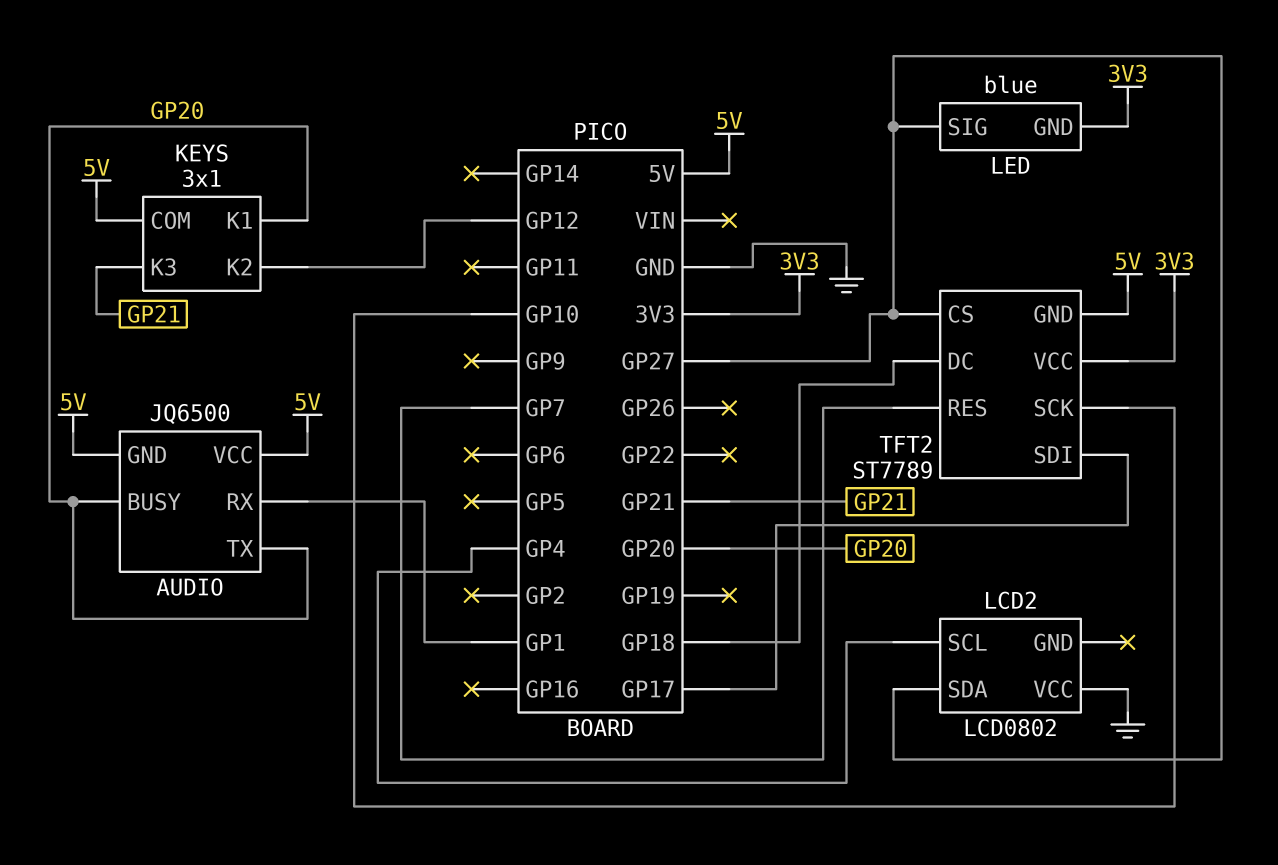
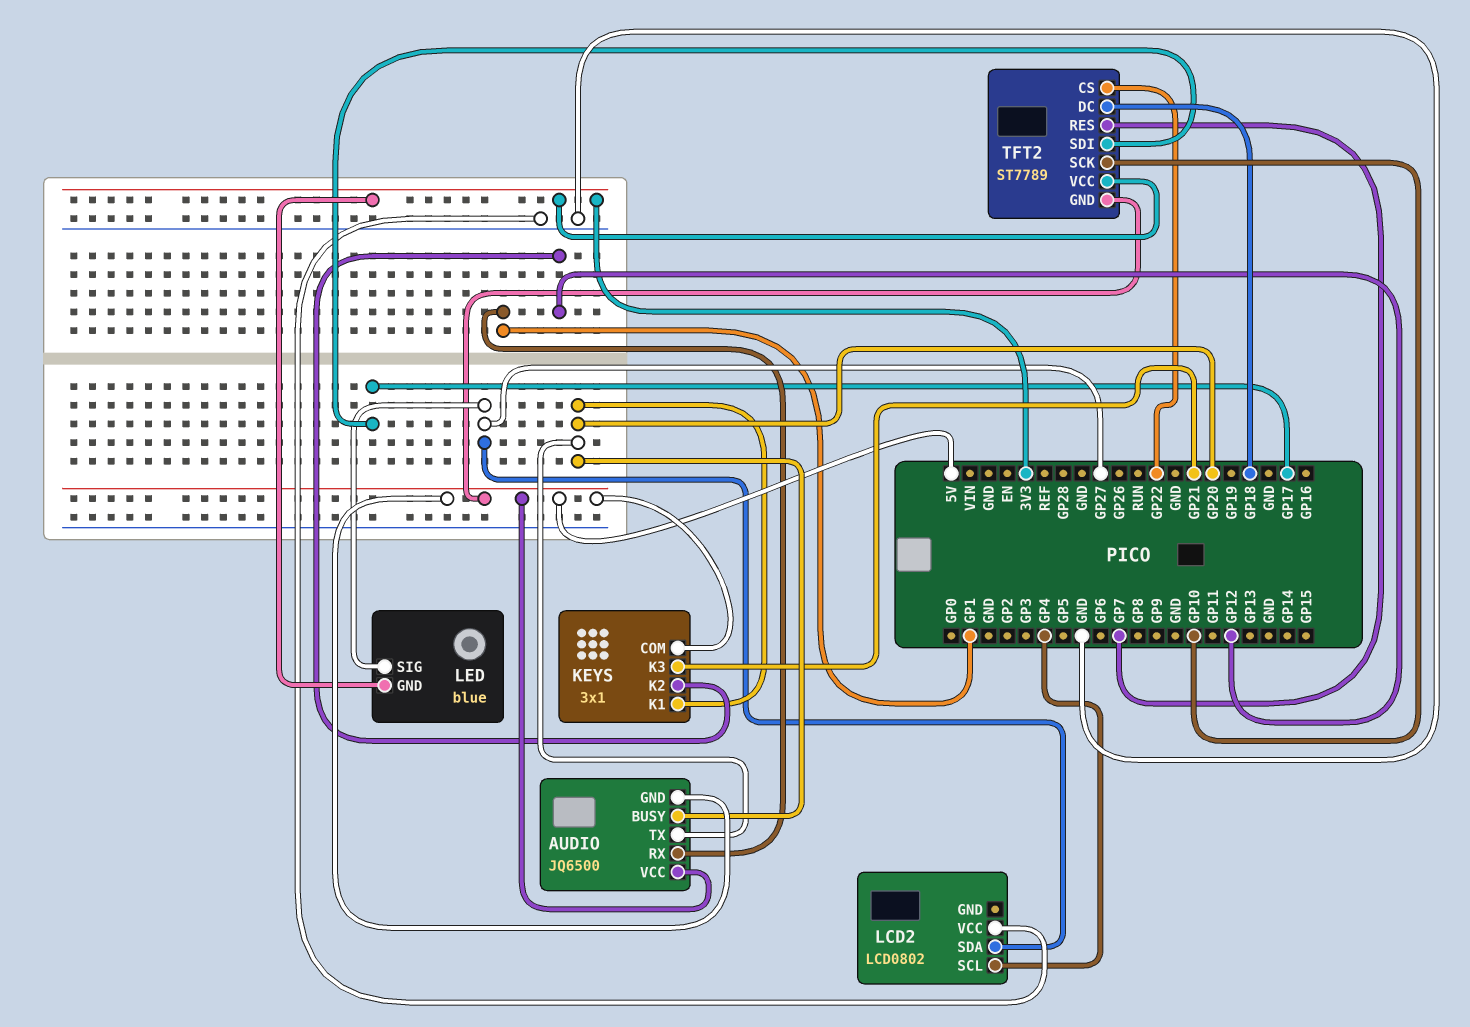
TFT2 pin CS: GP27 -> GP22

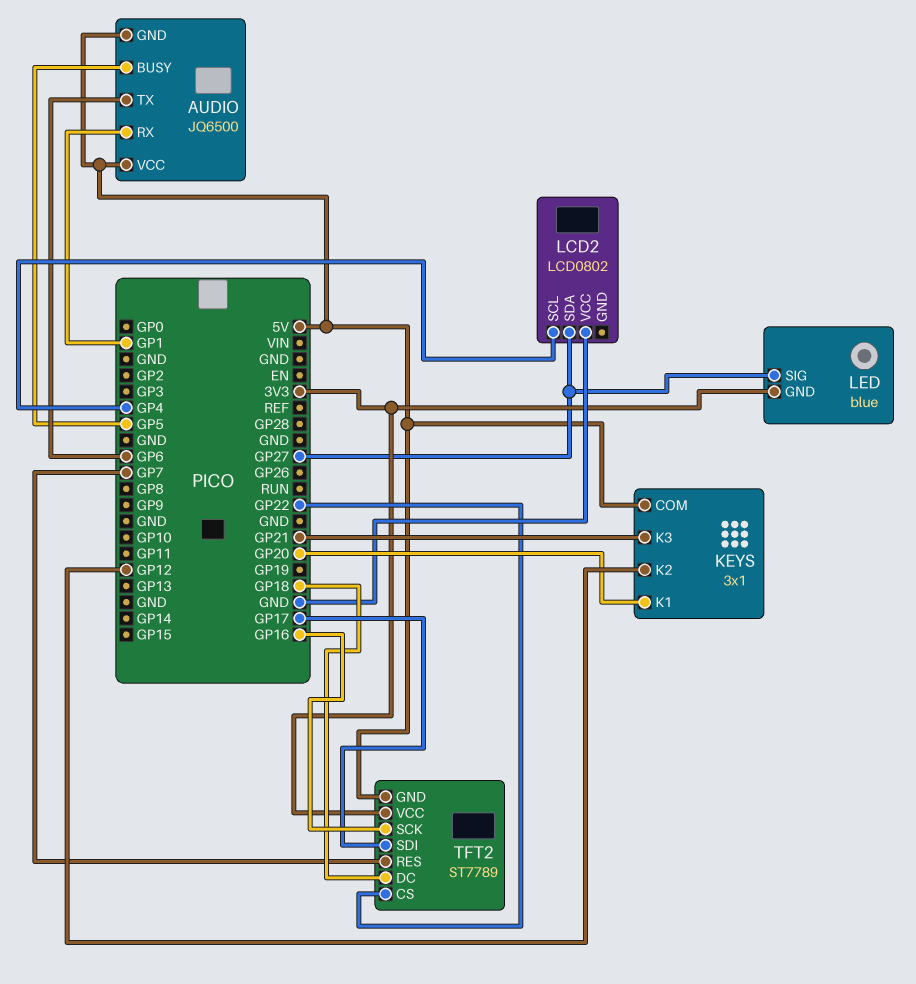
AUDIO pin BUSY: GP20 -> GP5
AUDIO pin TX: GP20 -> GP6
TFT2 pin SCK: GP10 -> GP16

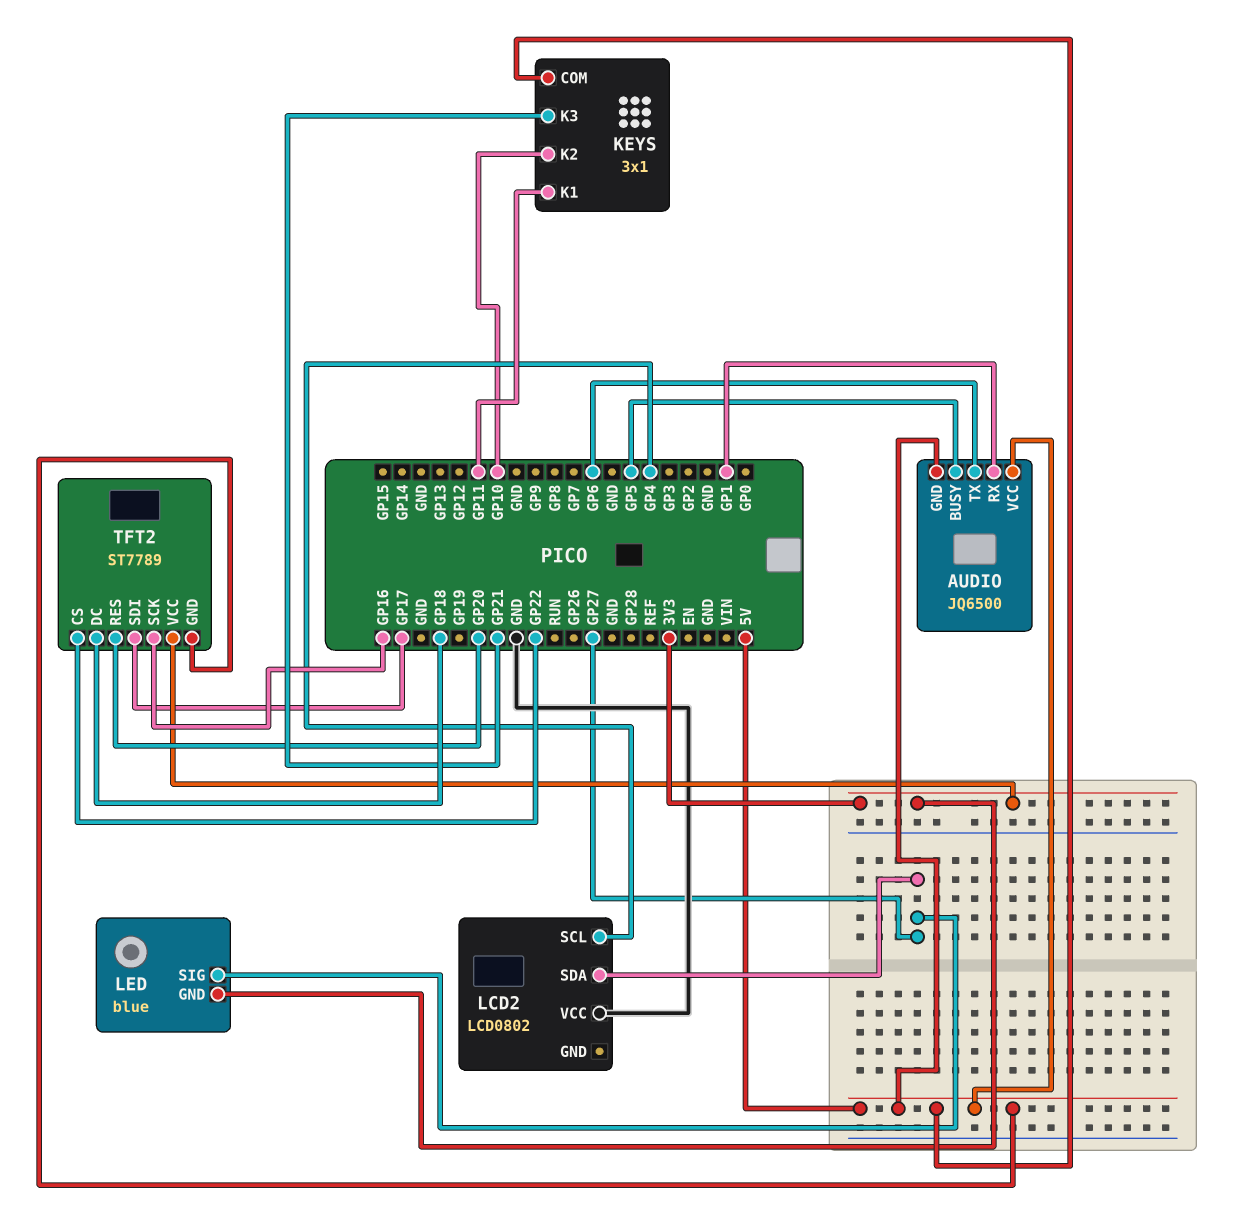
KEYS pin K1: GP20 -> GP11
KEYS pin K2: GP12 -> GP10
TFT2 pin RES: GP7 -> GP20

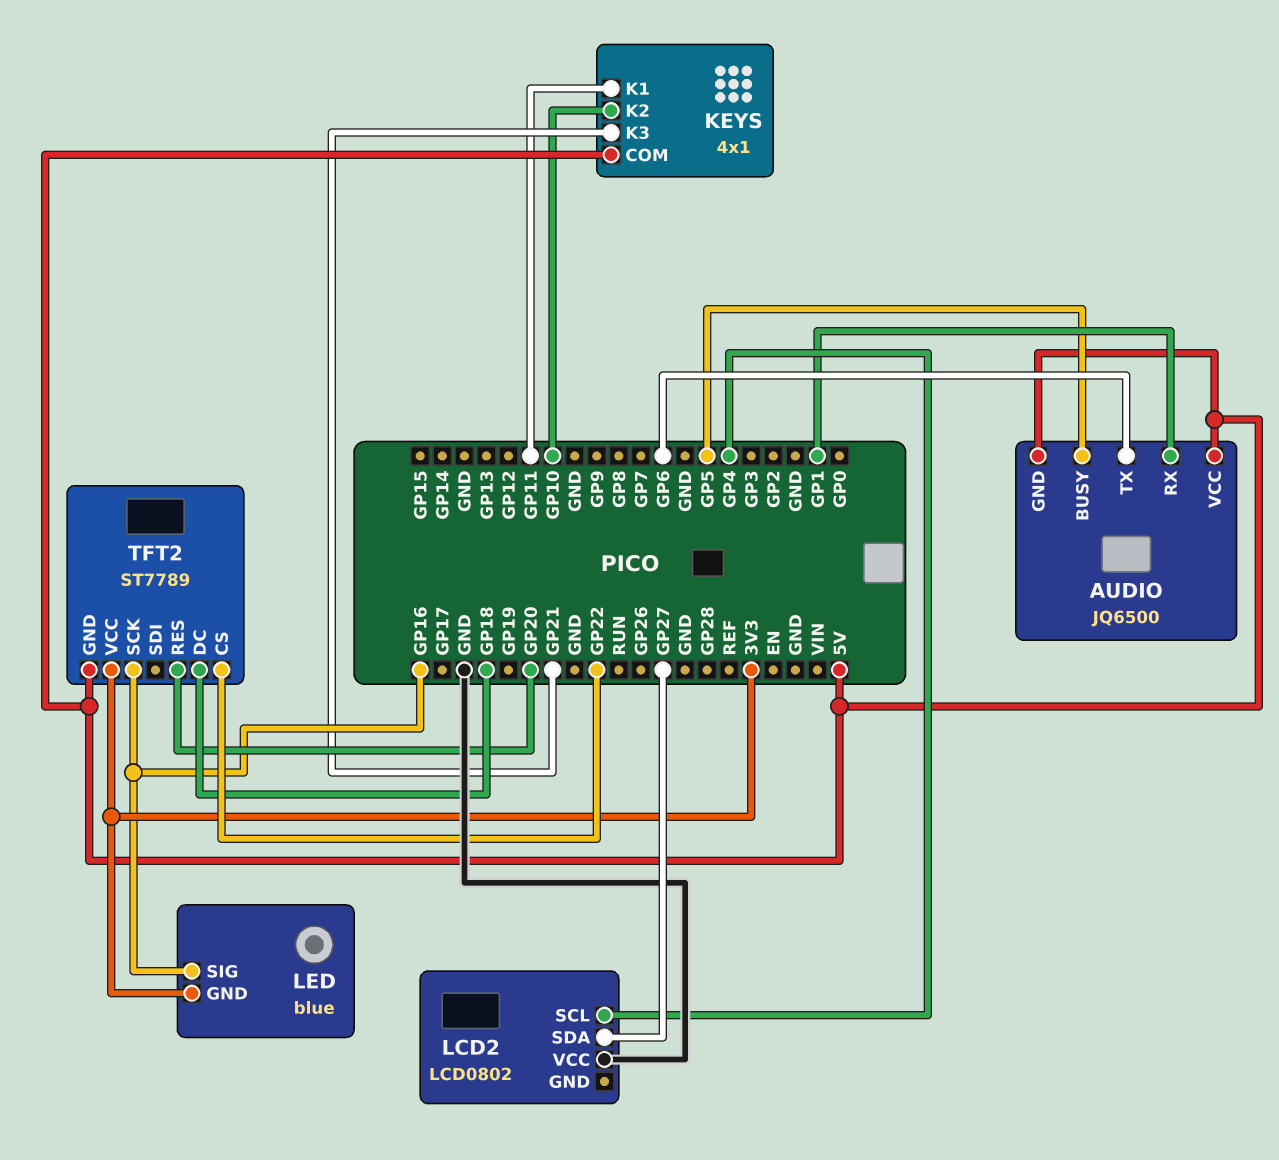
KEYS: 3x1 -> 4x1
LED pin SIG: GP27 -> GP16
TFT2 pin SDI: GP17 -> none

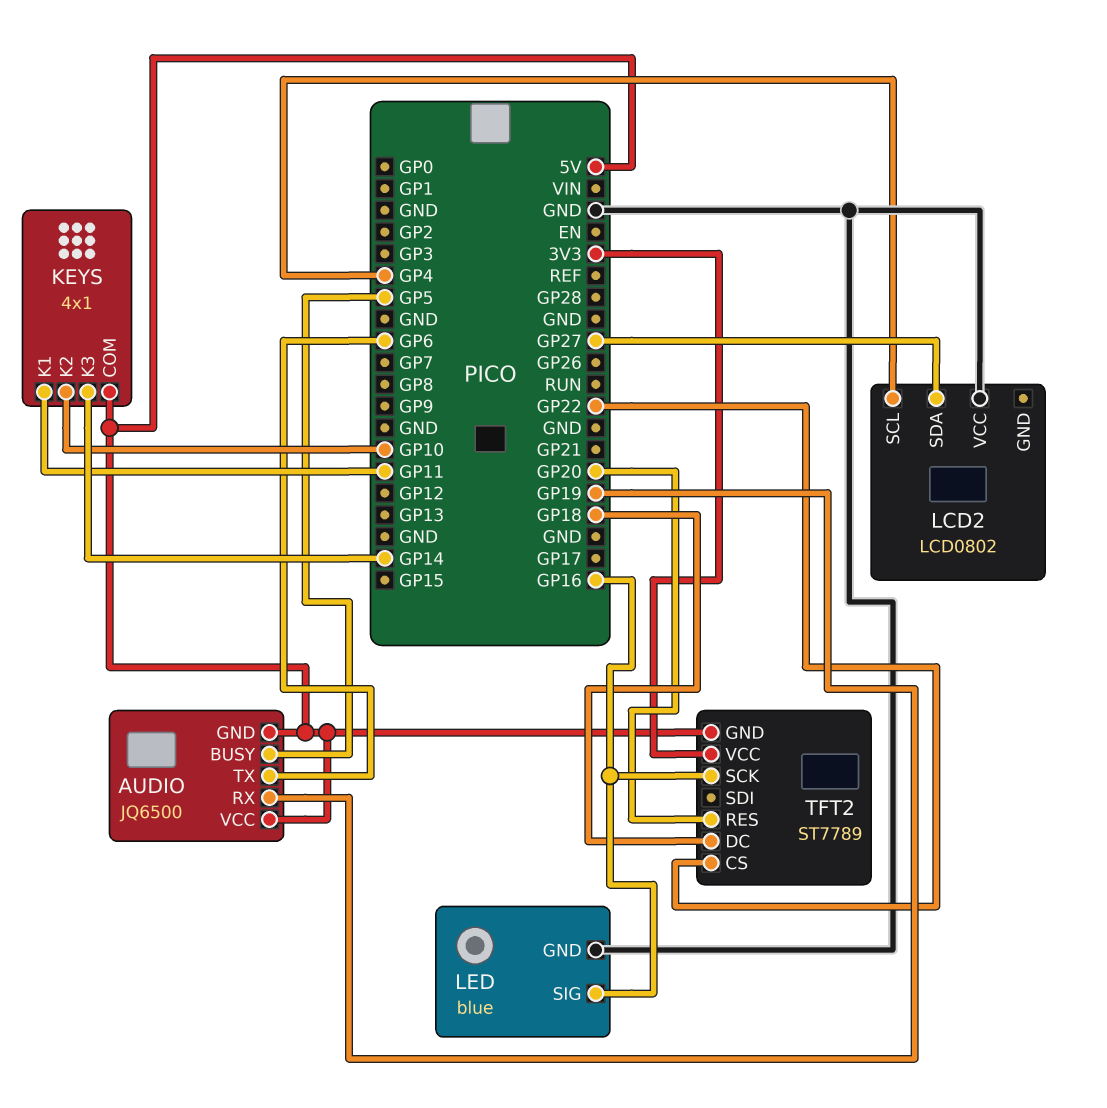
AUDIO pin RX: GP1 -> GP19
KEYS pin K3: GP21 -> GP14
LED pin GND: 3V3 -> GND

